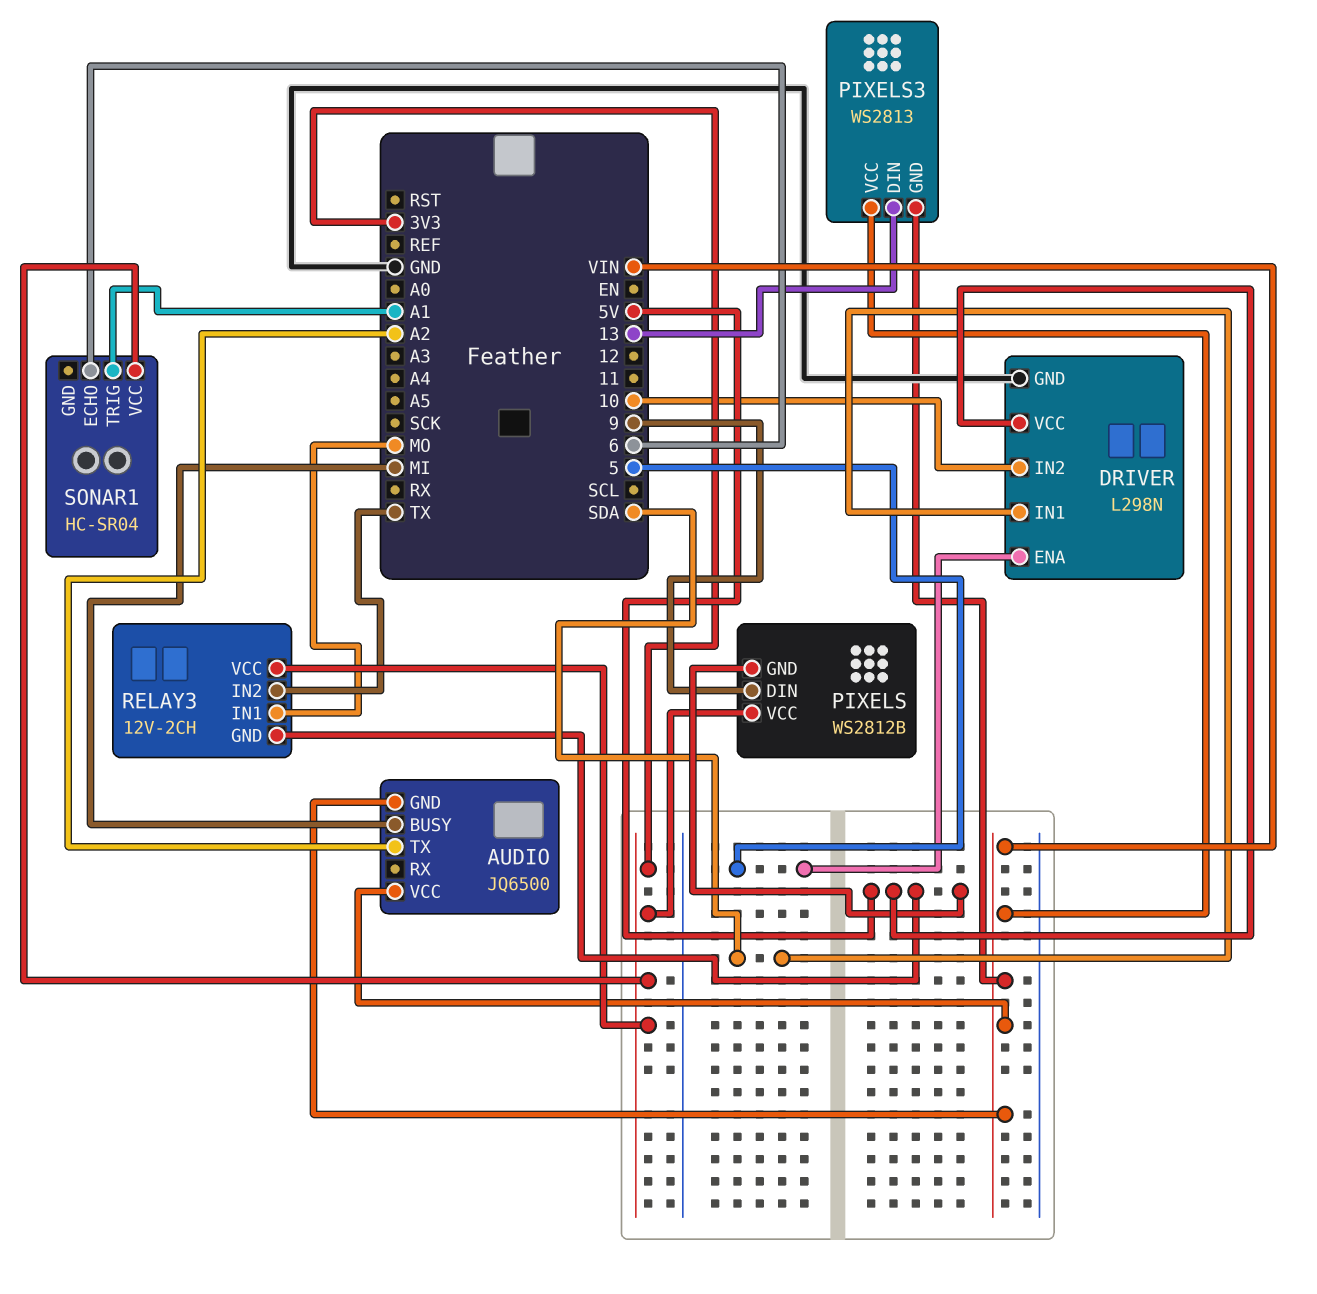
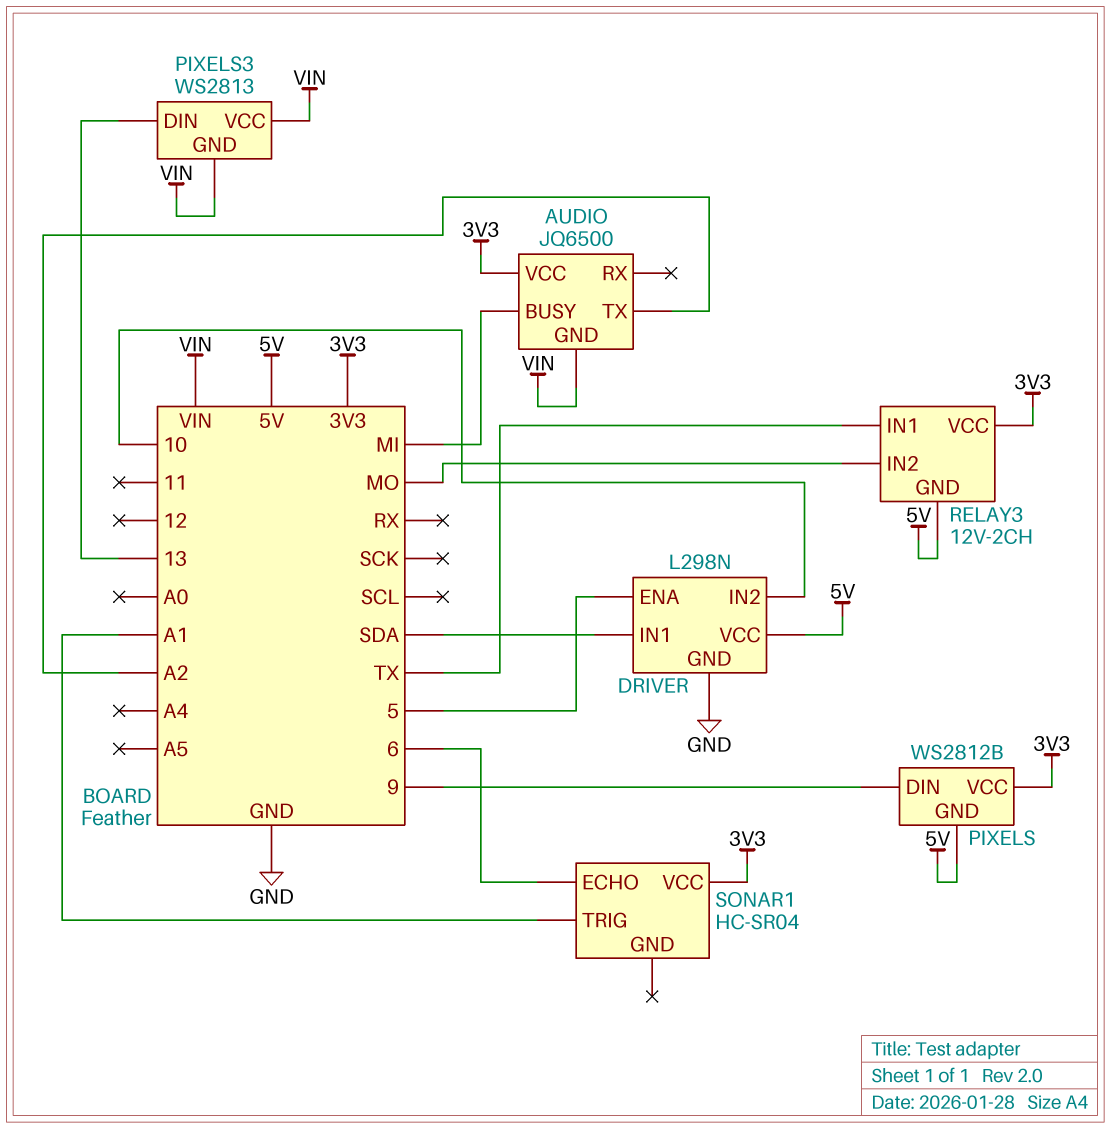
AUDIO pin VCC: VIN -> 3V3
RELAY3 pin IN1: MO -> TX
RELAY3 pin IN2: TX -> MO

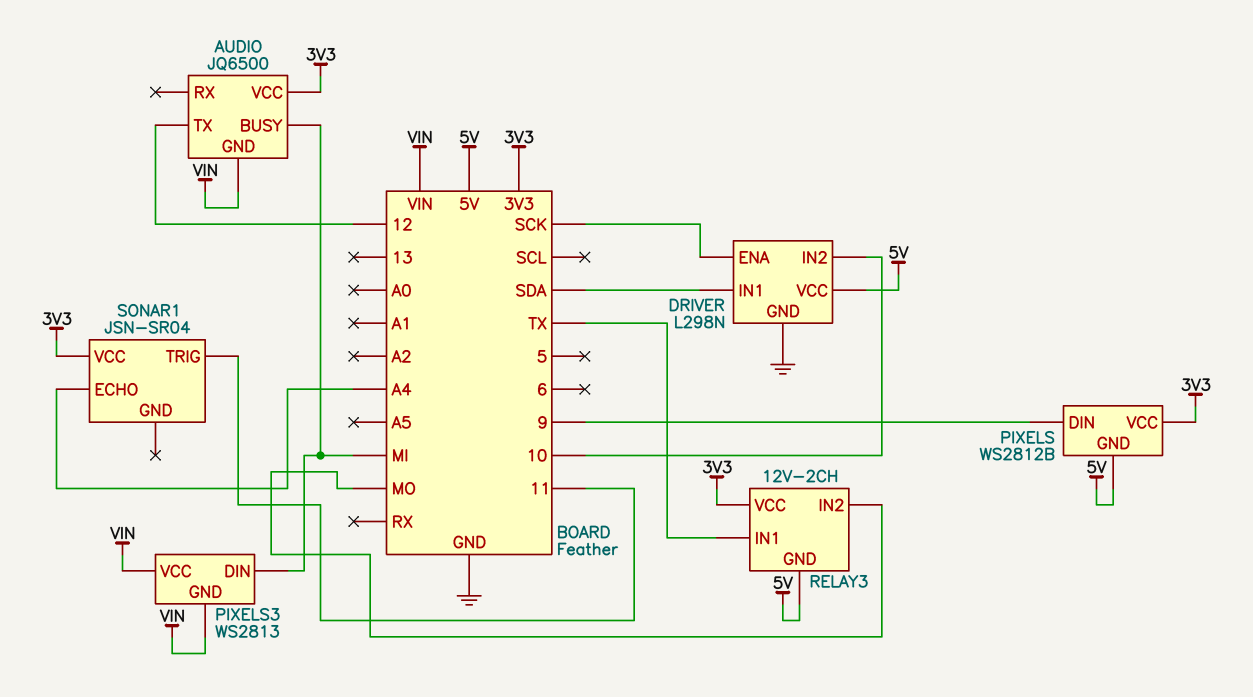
AUDIO pin TX: A2 -> 12
DRIVER pin ENA: 5 -> SCK
PIXELS3 pin DIN: 13 -> MI
SONAR1: HC-SR04 -> JSN-SR04
SONAR1 pin ECHO: 6 -> A4
SONAR1 pin TRIG: A1 -> 11

